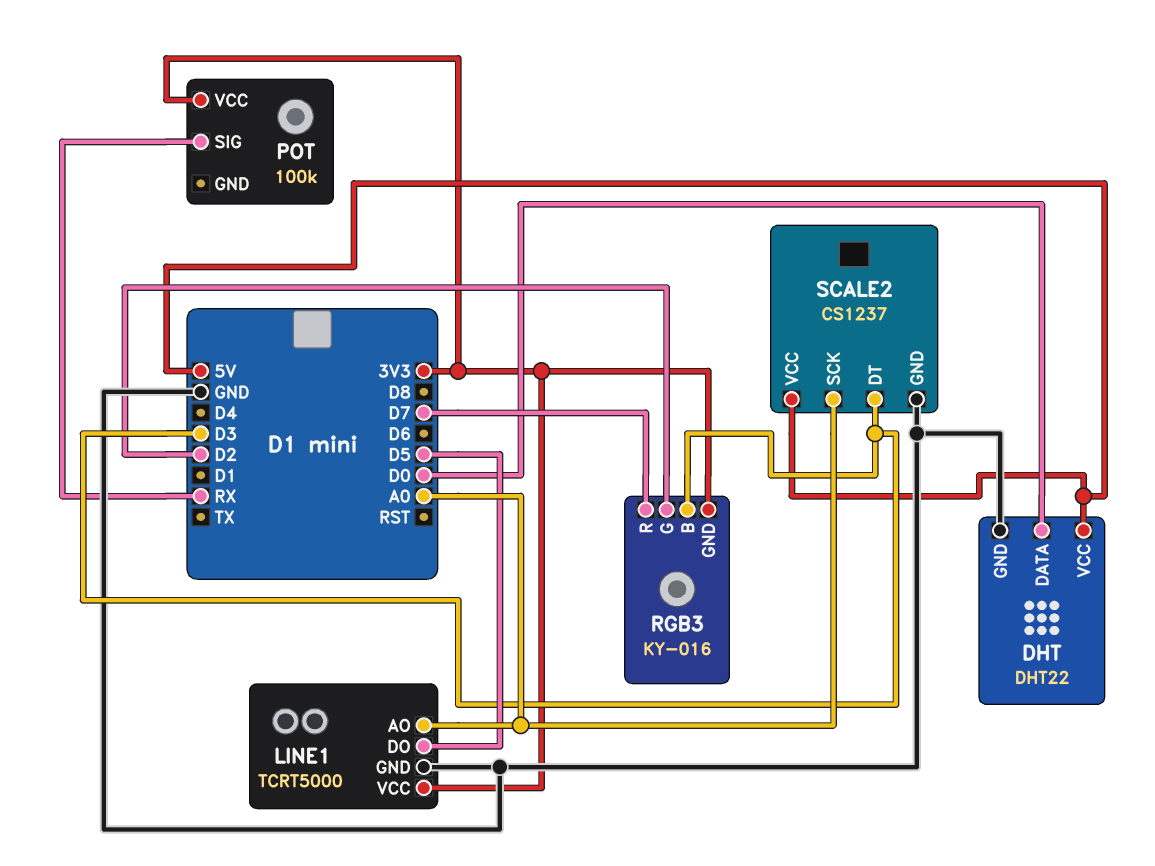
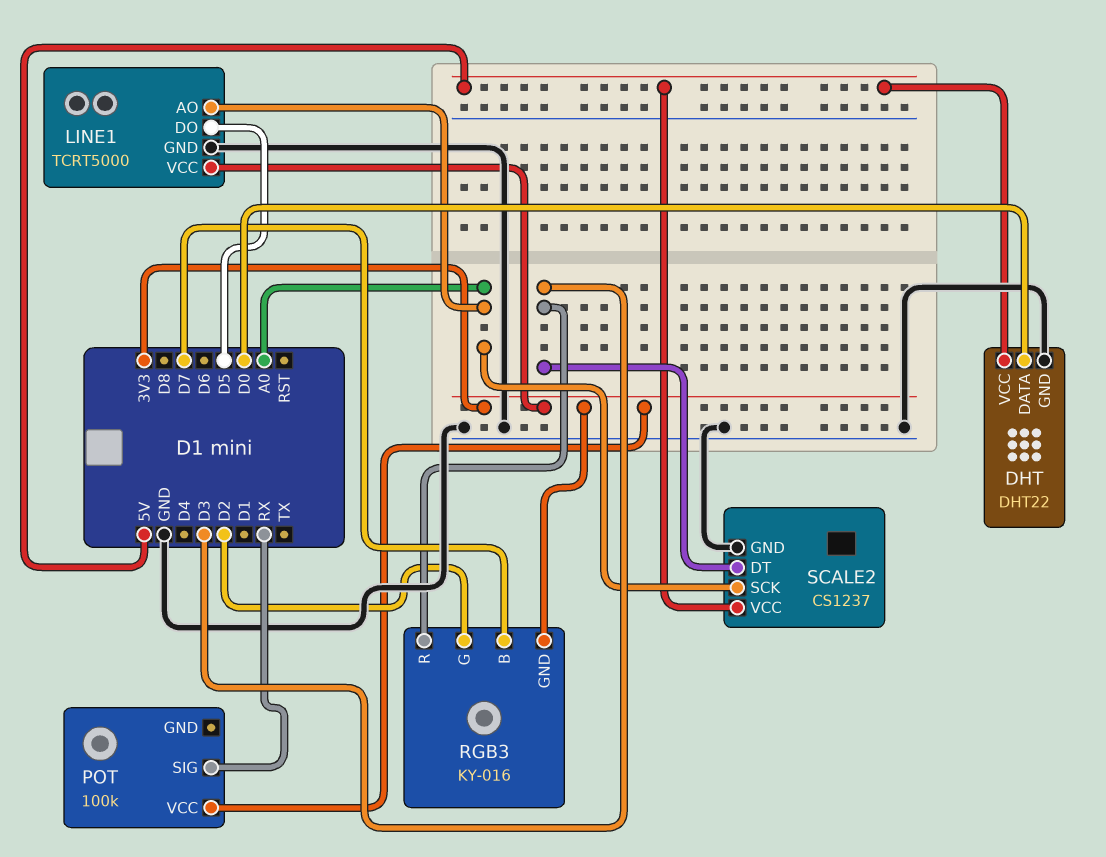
RGB3 pin B: D3 -> D7
RGB3 pin R: D7 -> D3

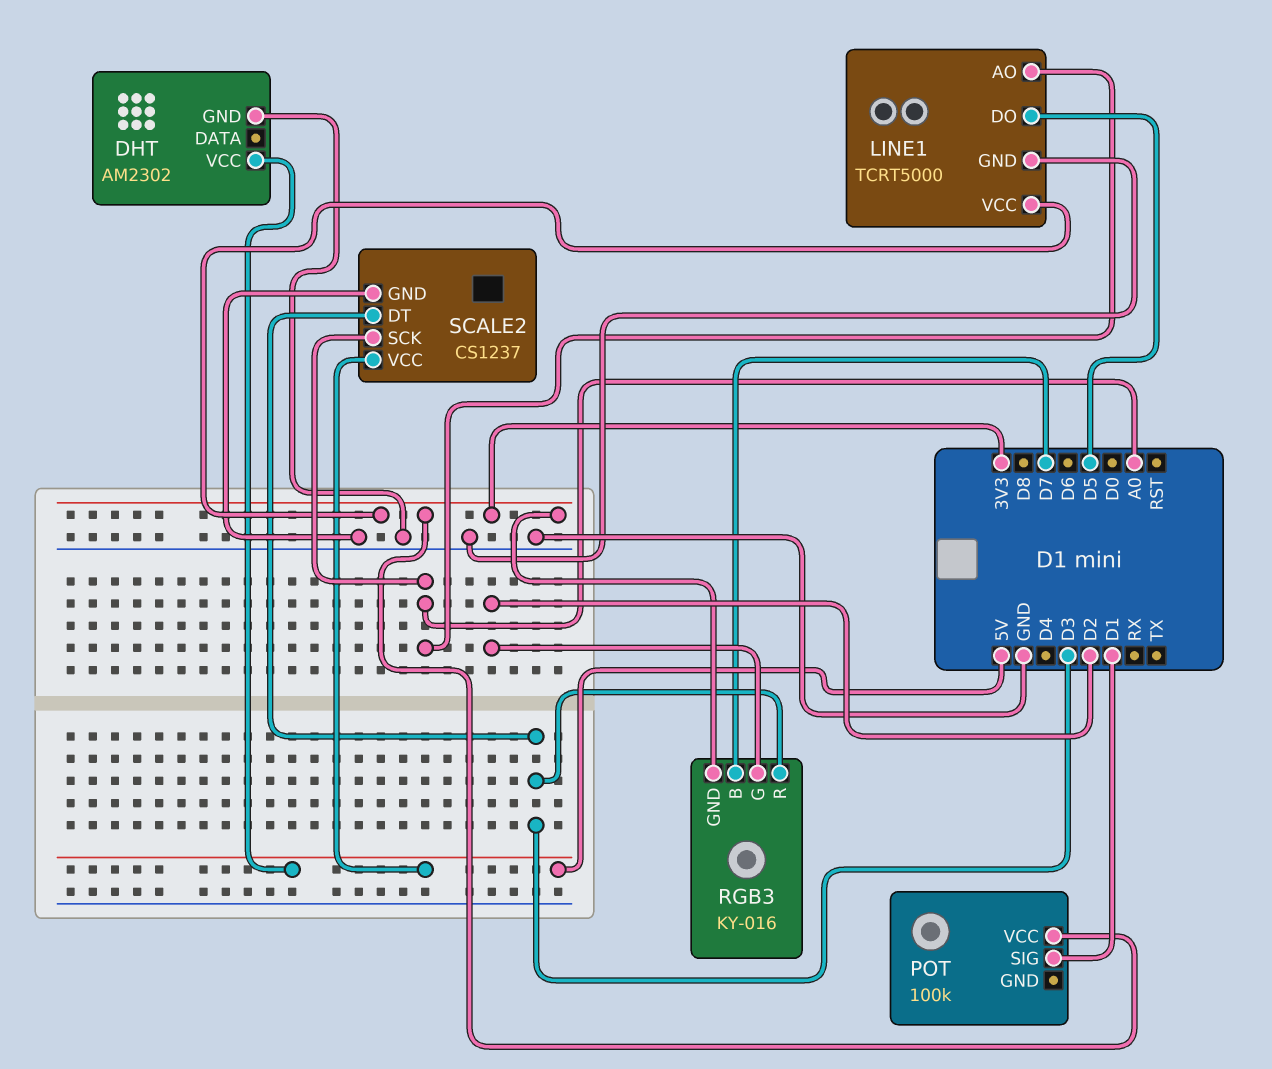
DHT: DHT22 -> AM2302
DHT pin DATA: D0 -> none
POT pin SIG: RX -> D1

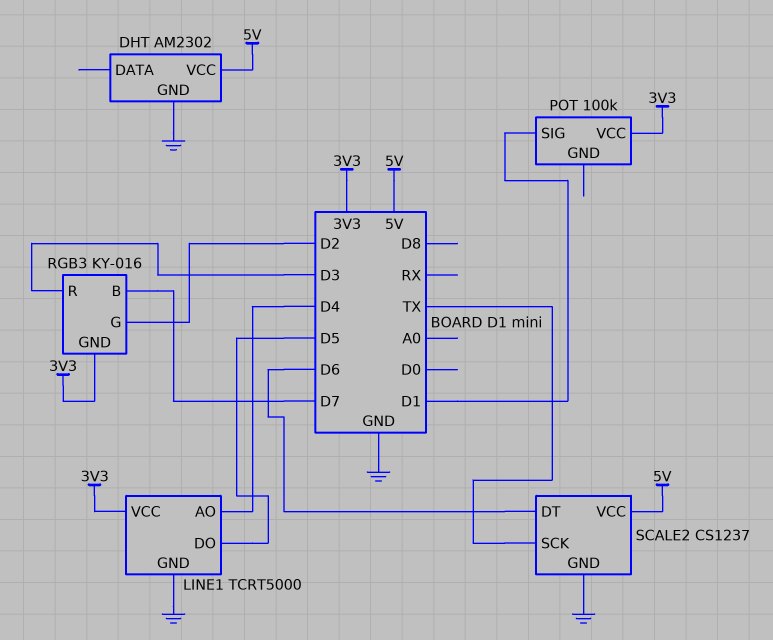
LINE1 pin AO: A0 -> D4
SCALE2 pin DT: D3 -> D6
SCALE2 pin SCK: A0 -> TX

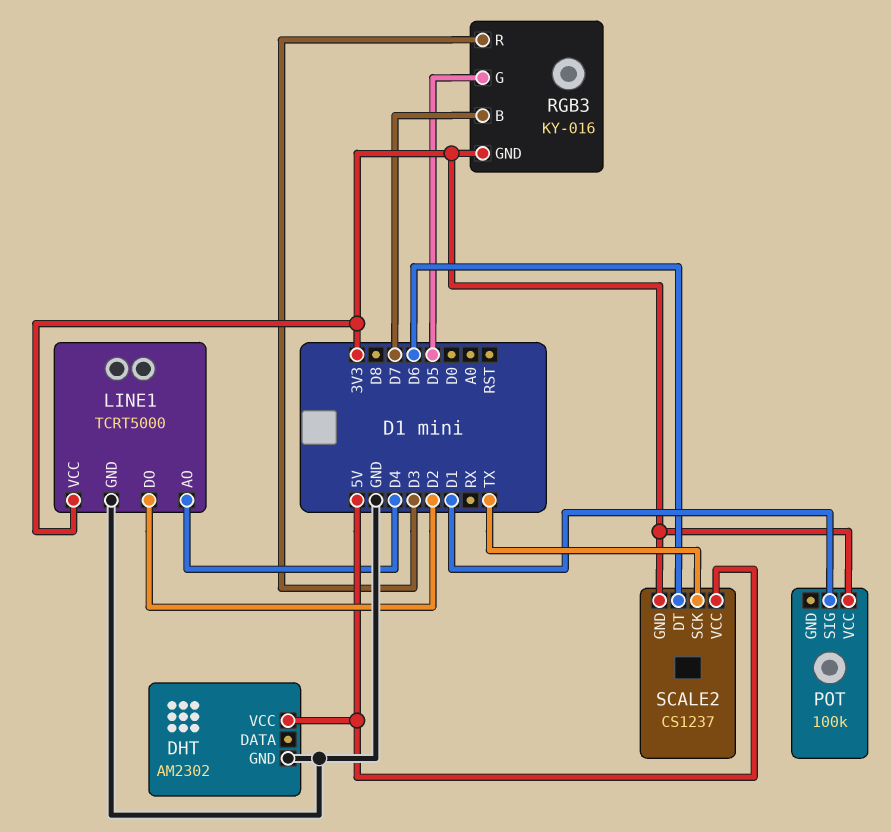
LINE1 pin DO: D5 -> D2
RGB3 pin G: D2 -> D5
SCALE2 pin GND: GND -> 3V3

